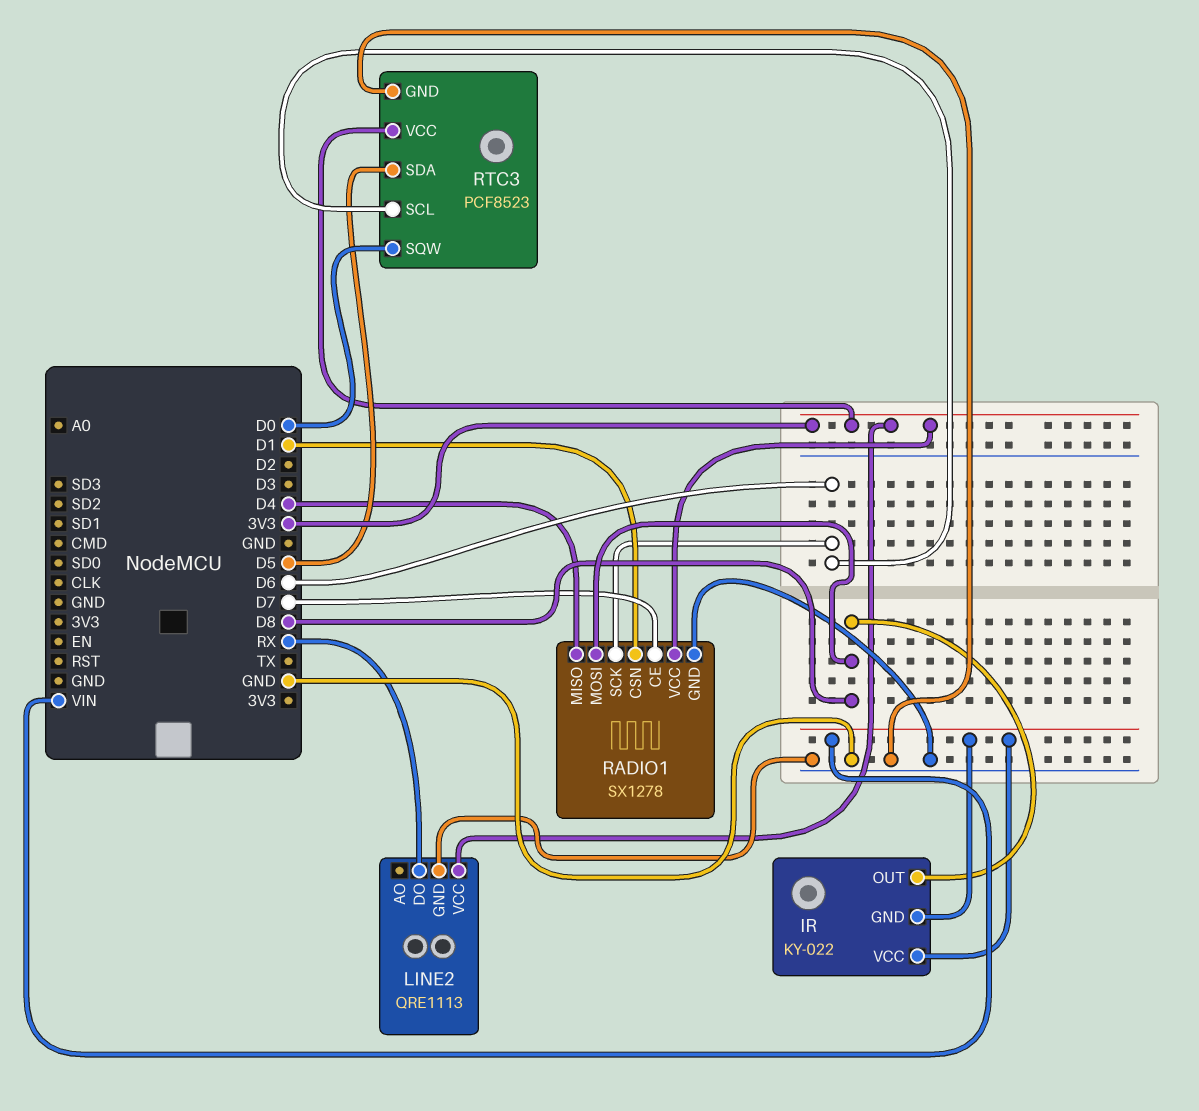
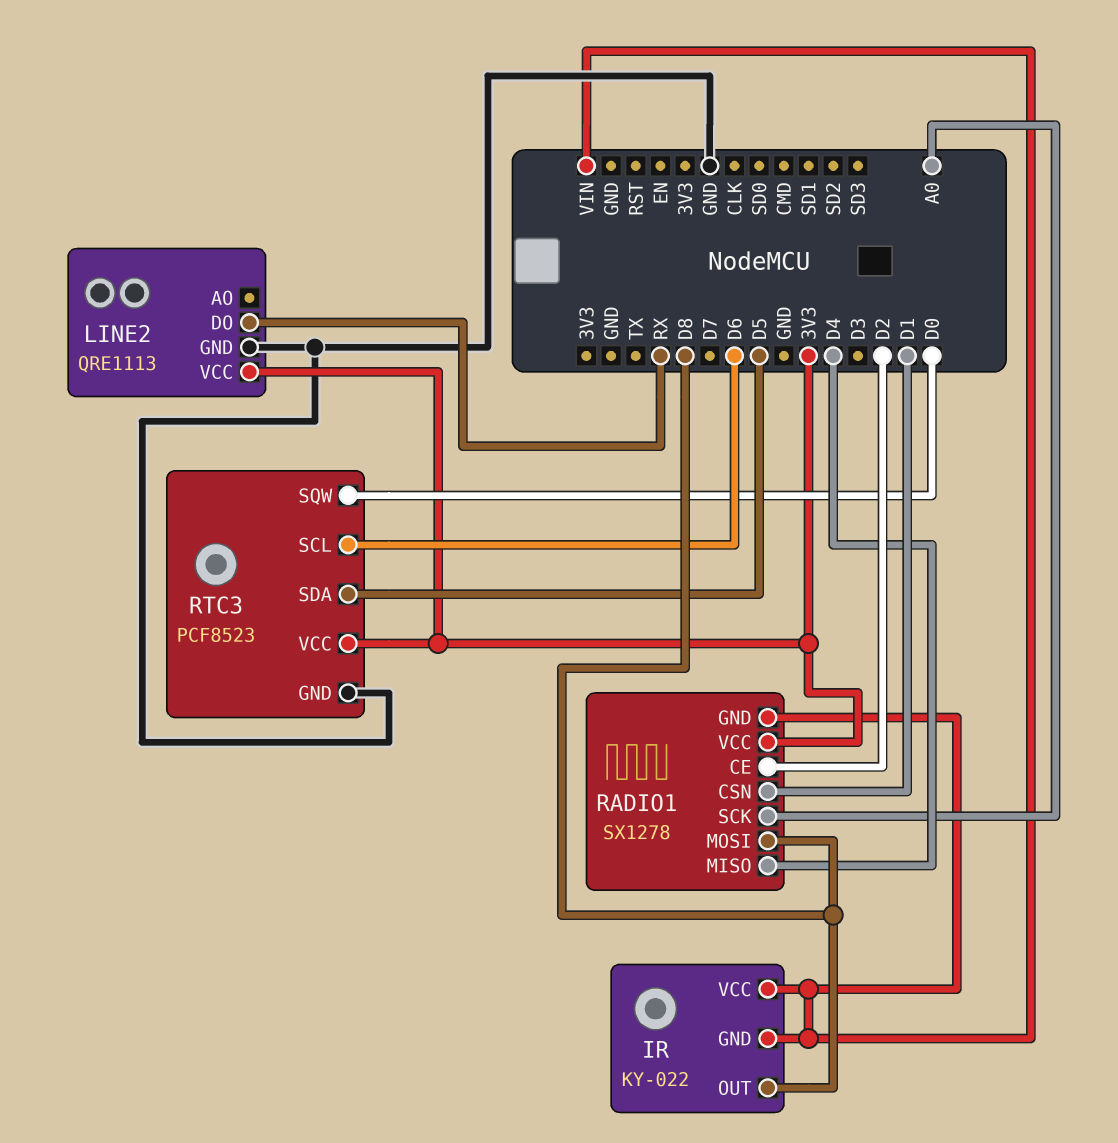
RADIO1 pin CE: D7 -> D2
RADIO1 pin GND: GND -> VIN
RADIO1 pin SCK: D6 -> A0

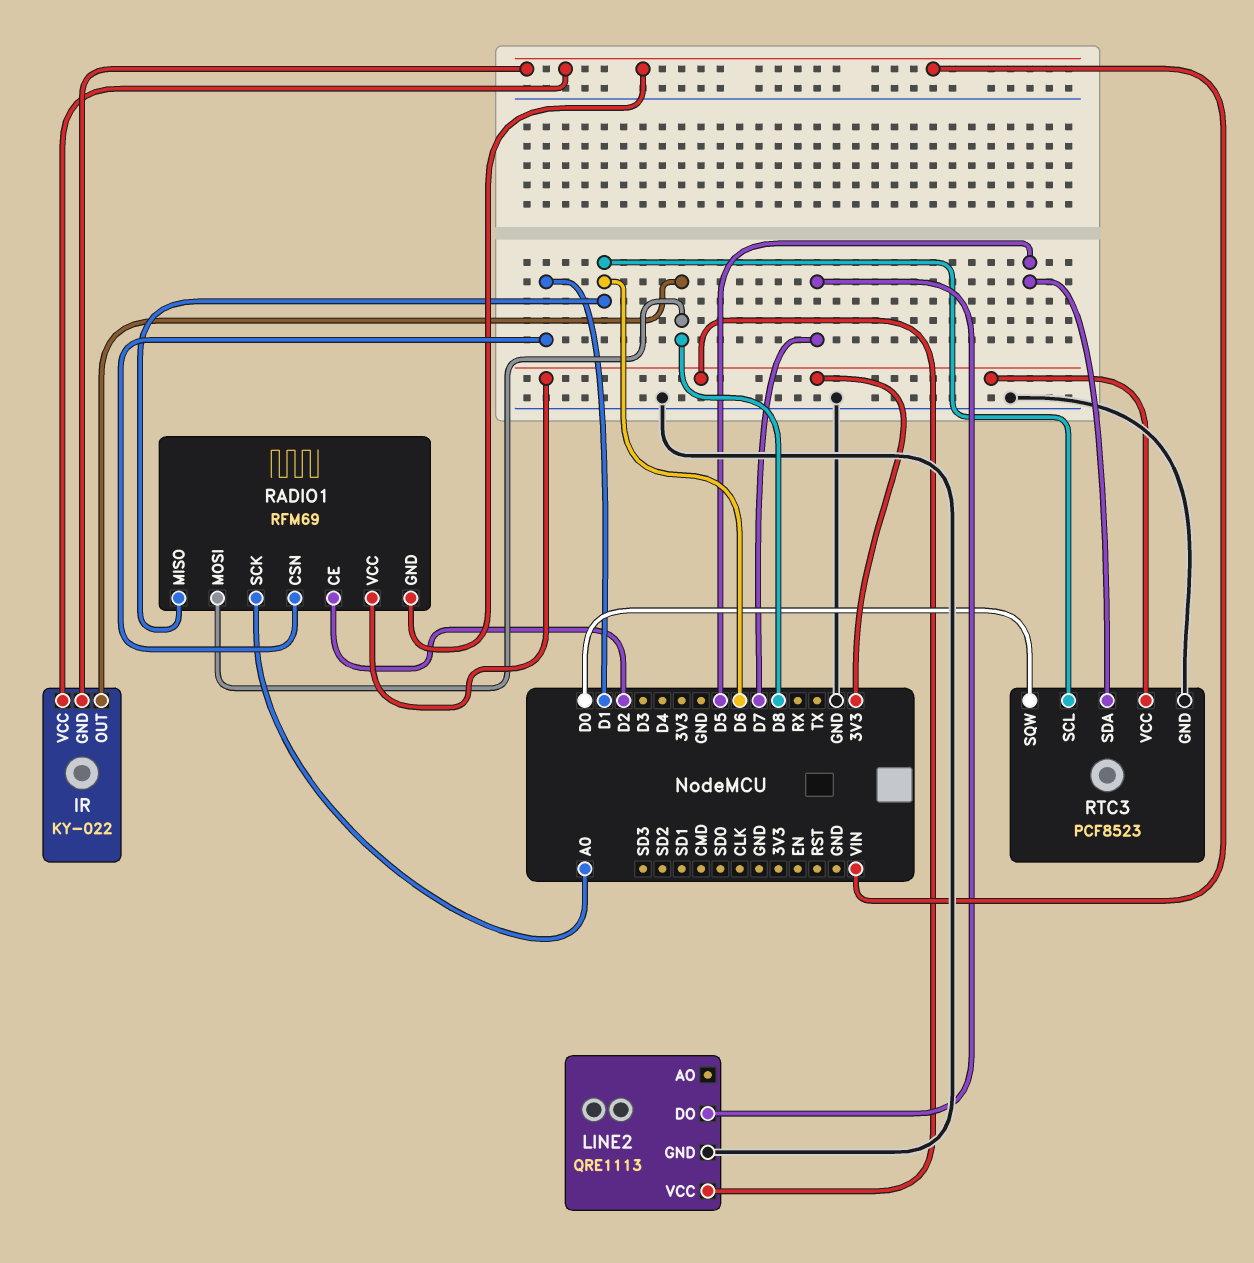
LINE2 pin DO: RX -> D7
RADIO1: SX1278 -> RFM69
RADIO1 pin MISO: D4 -> D6

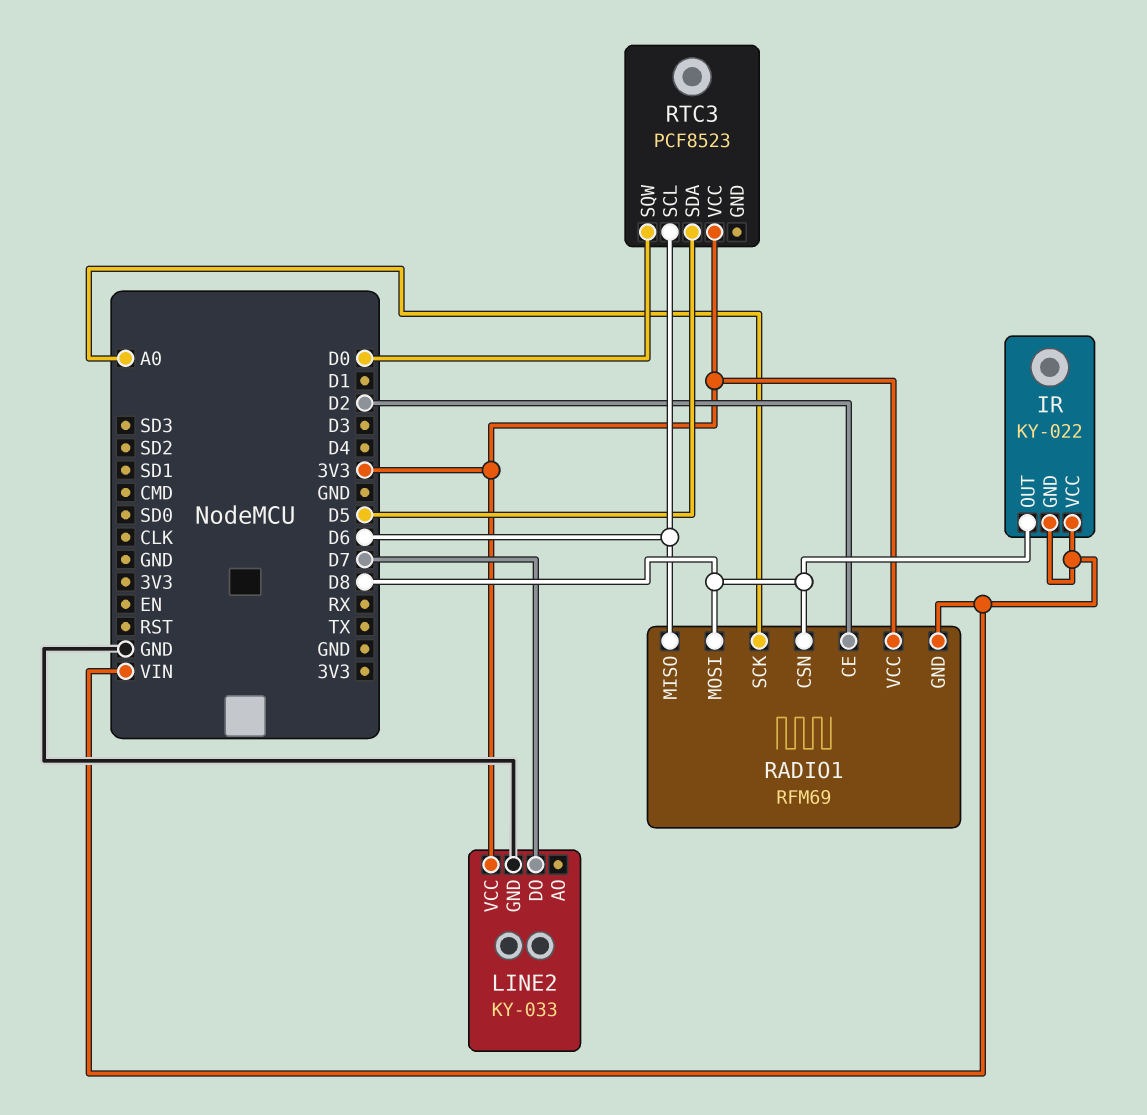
LINE2: QRE1113 -> KY-033
RADIO1 pin CSN: D1 -> D8
RTC3 pin GND: GND -> none

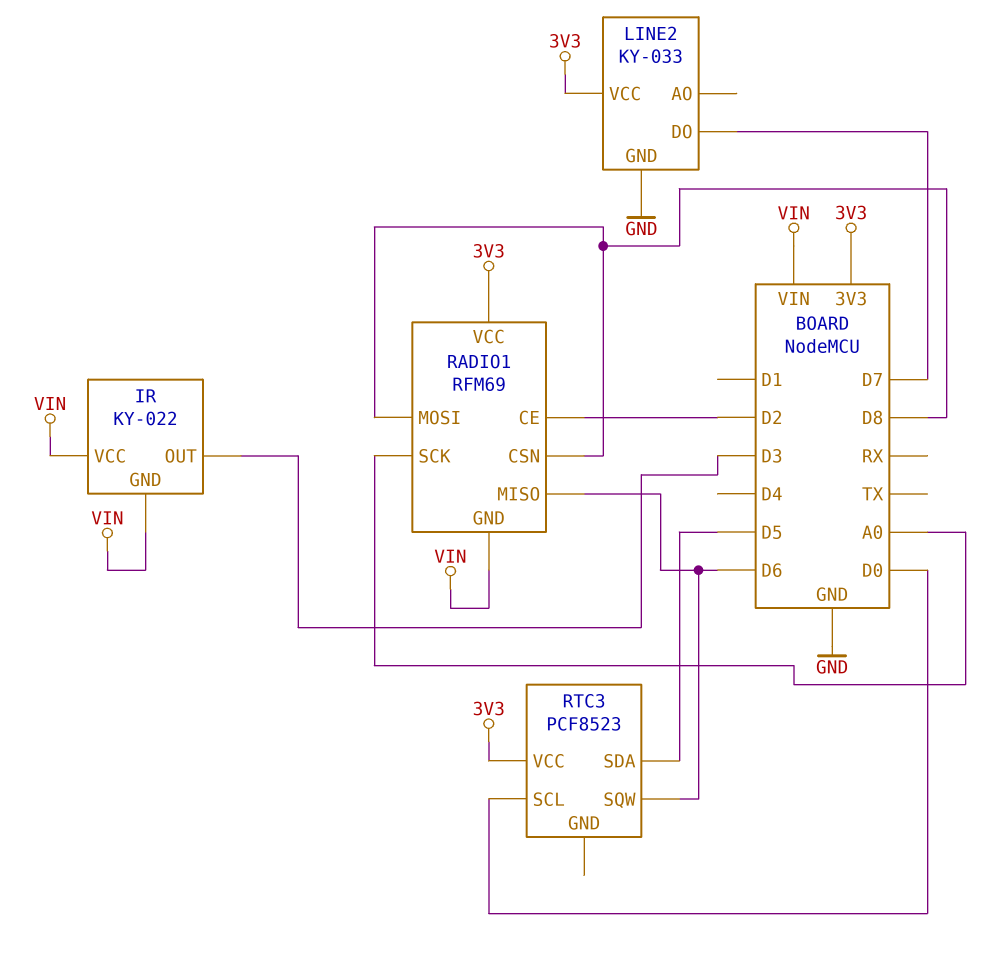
IR pin OUT: D8 -> D3
RTC3 pin SCL: D6 -> D0
RTC3 pin SQW: D0 -> D6

